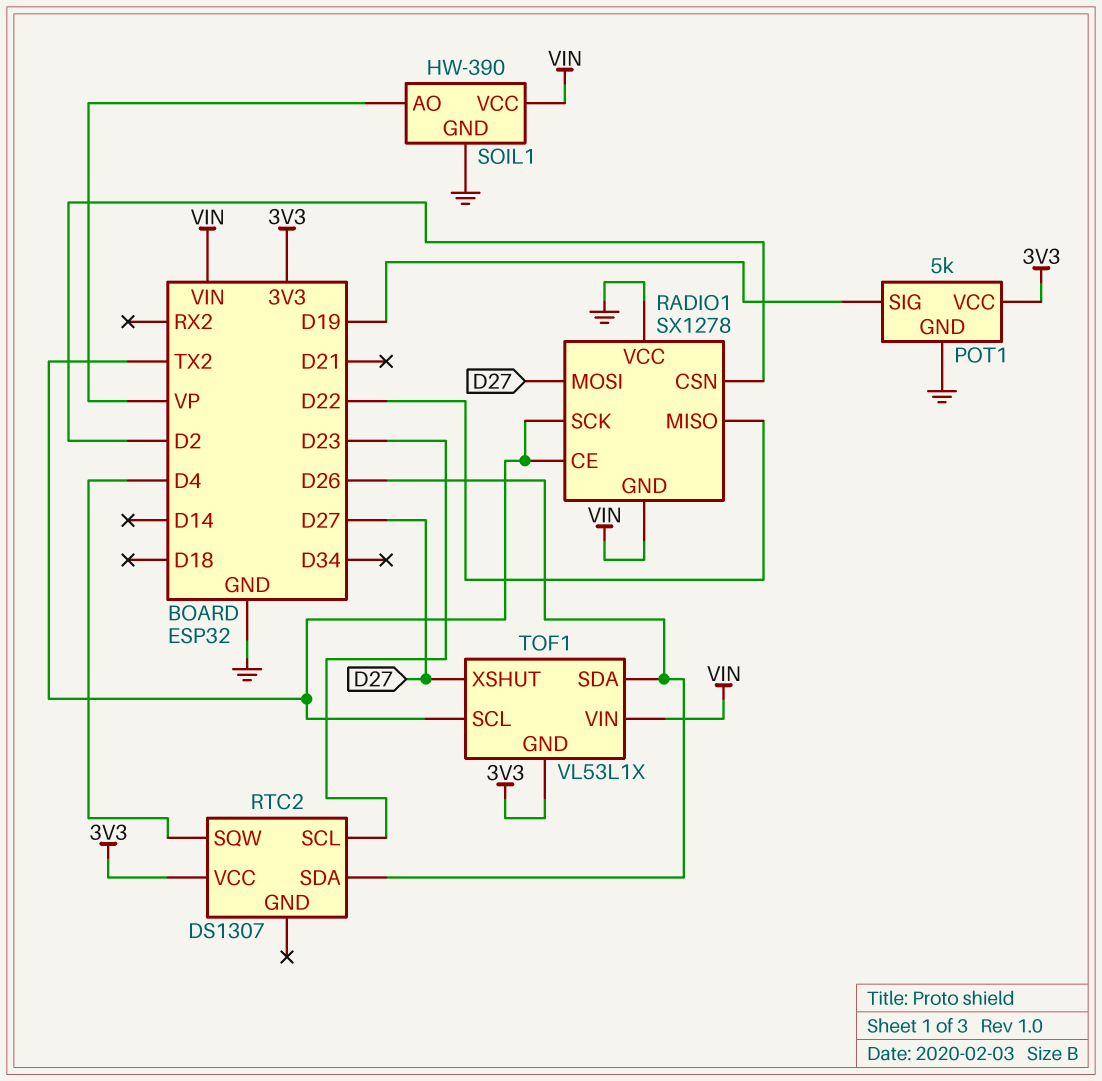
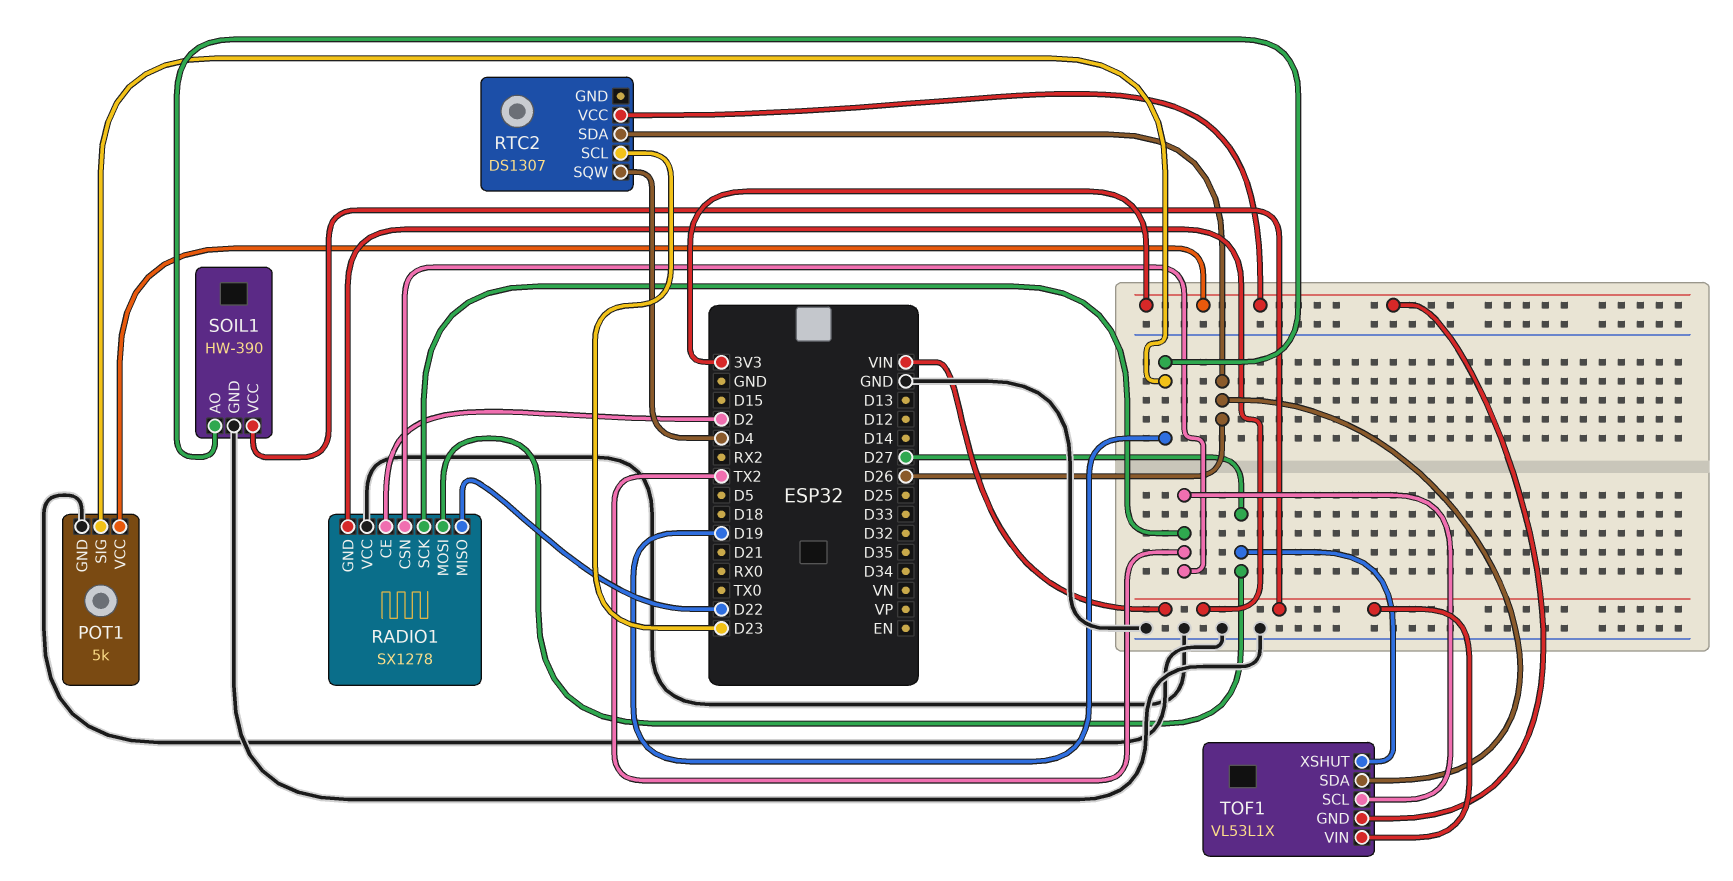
RADIO1 pin CE: TX2 -> D2
RADIO1 pin CSN: D2 -> TX2
SOIL1 pin AO: VP -> D19

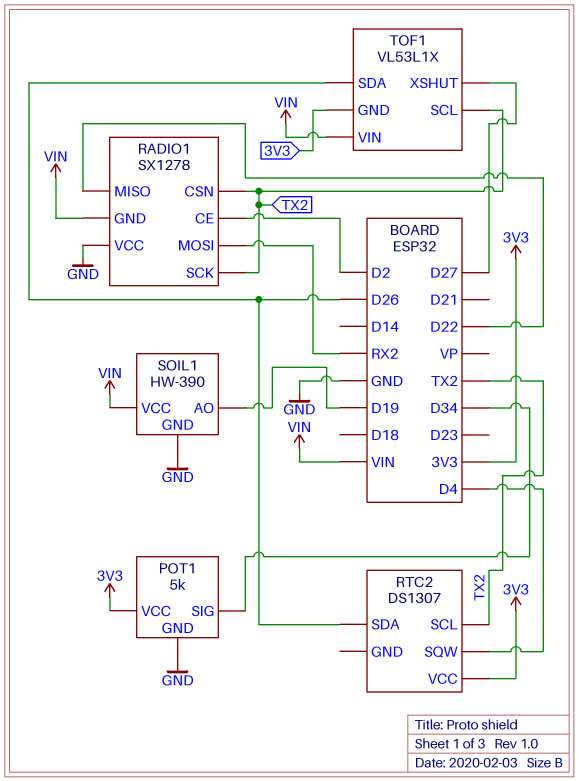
POT1 pin SIG: D19 -> D34
RADIO1 pin MOSI: D27 -> RX2
RTC2 pin SCL: D23 -> TX2

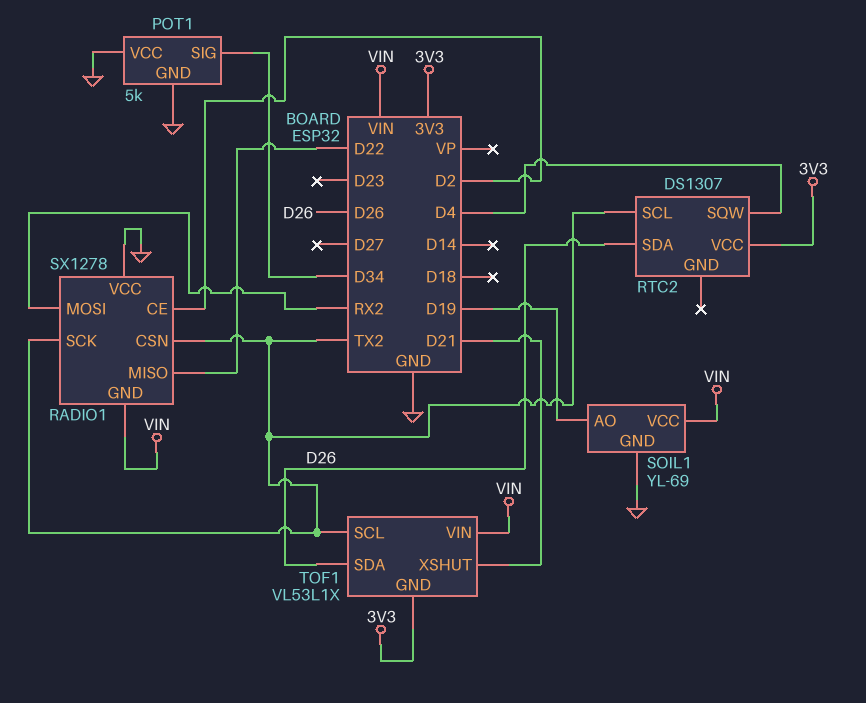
POT1 pin VCC: 3V3 -> GND
SOIL1: HW-390 -> YL-69
TOF1 pin XSHUT: D27 -> D21

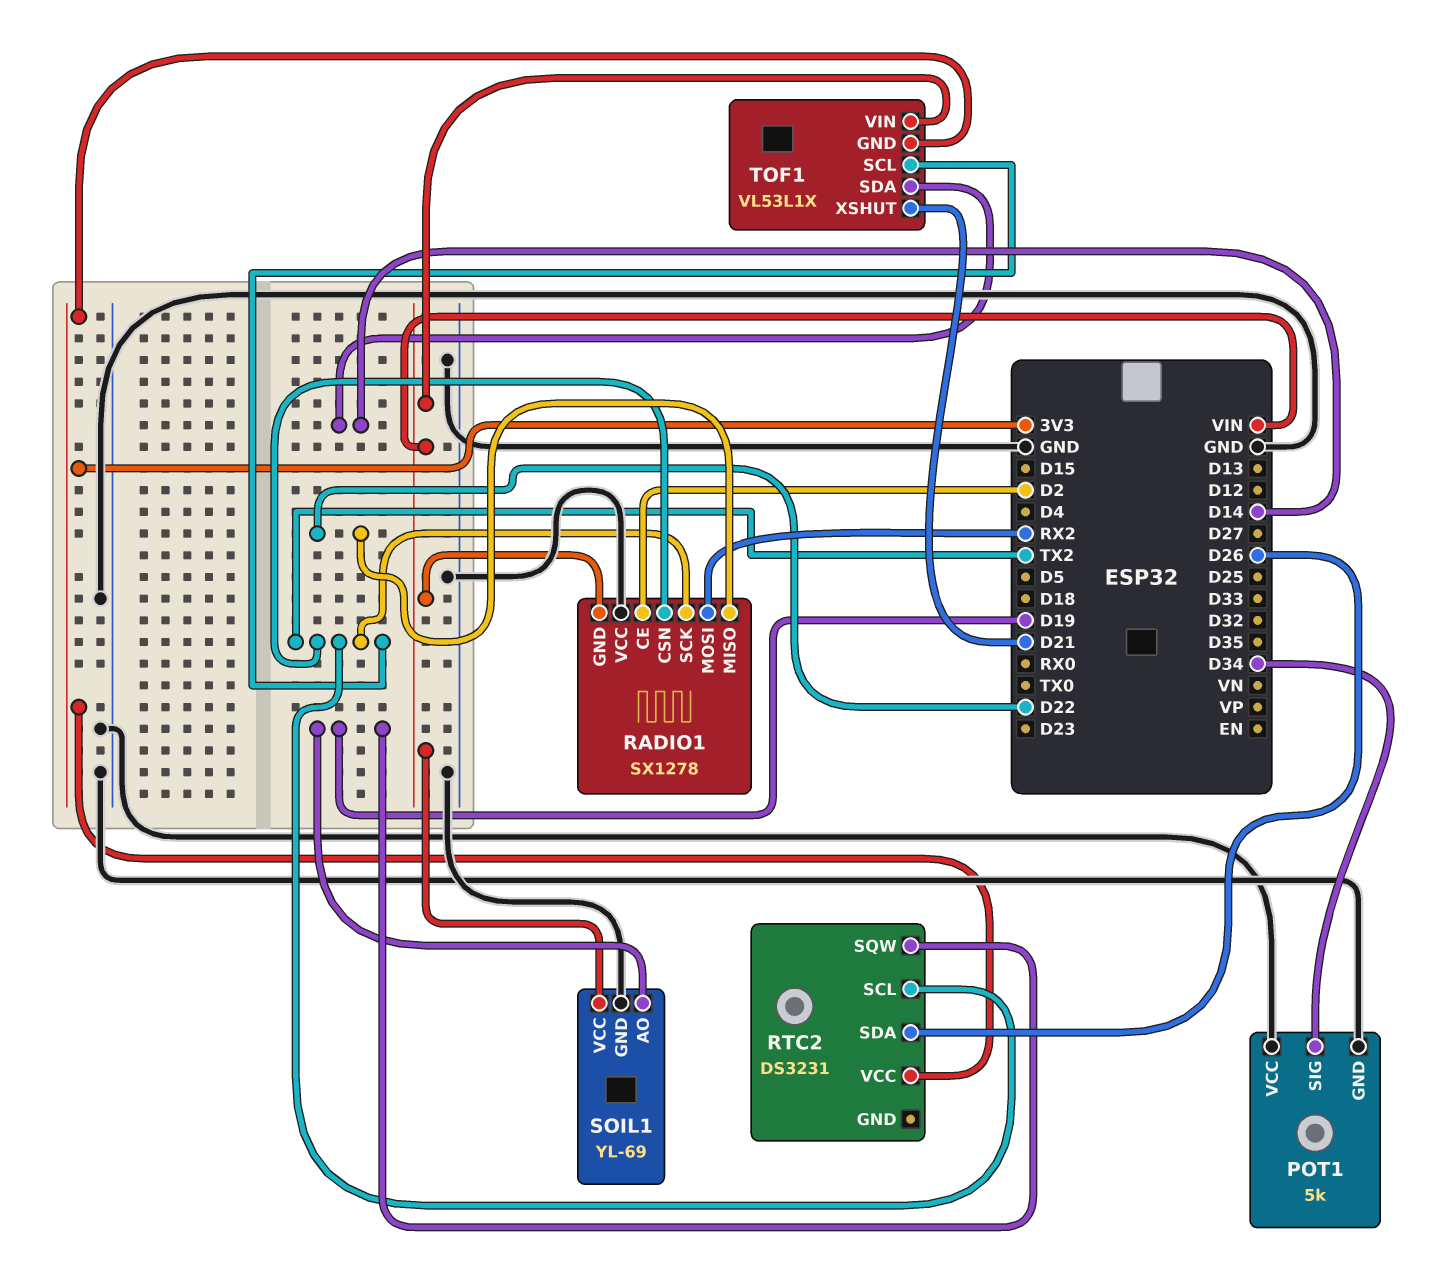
RTC2: DS1307 -> DS3231
RTC2 pin SQW: D4 -> D19
TOF1 pin SDA: D26 -> D14

